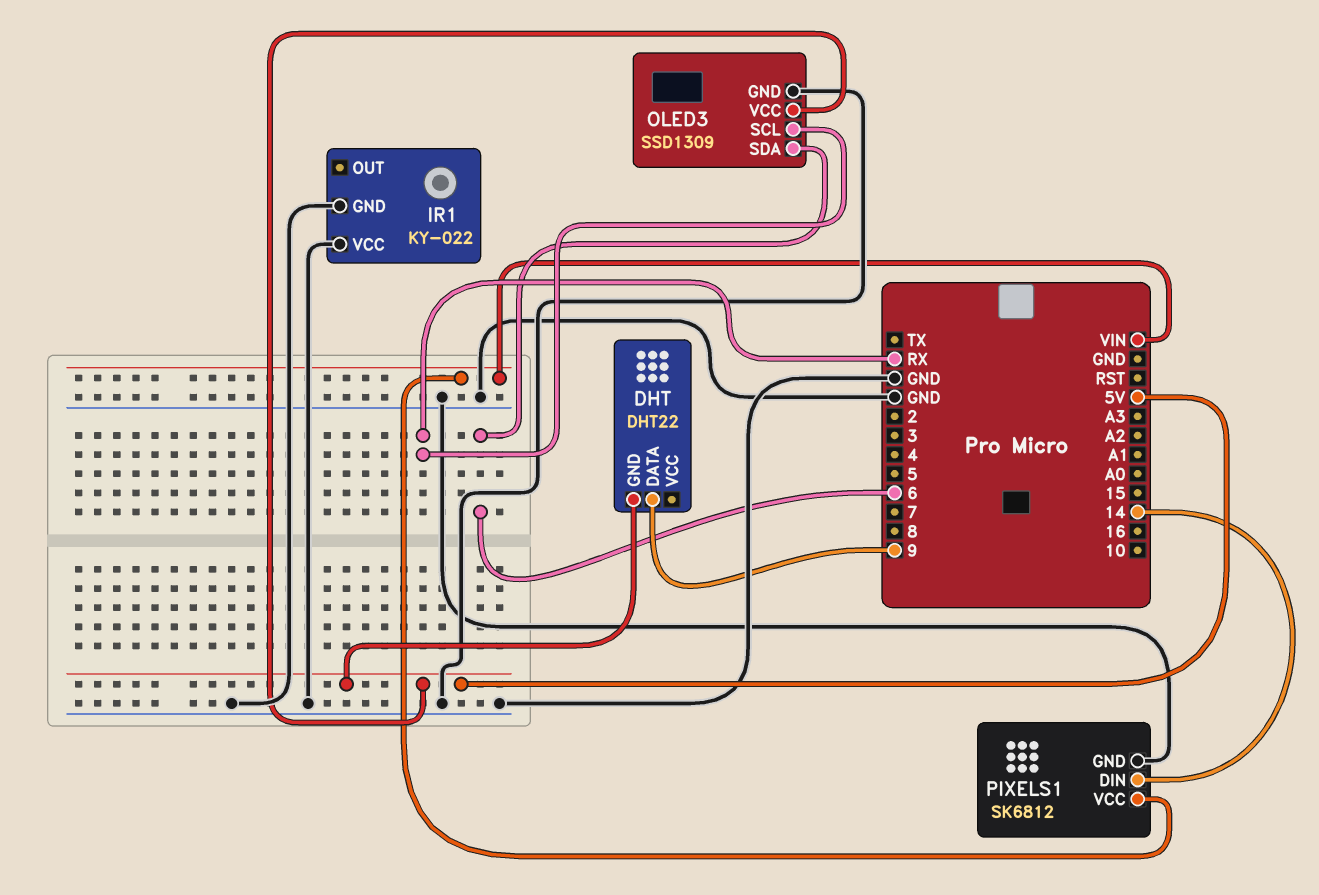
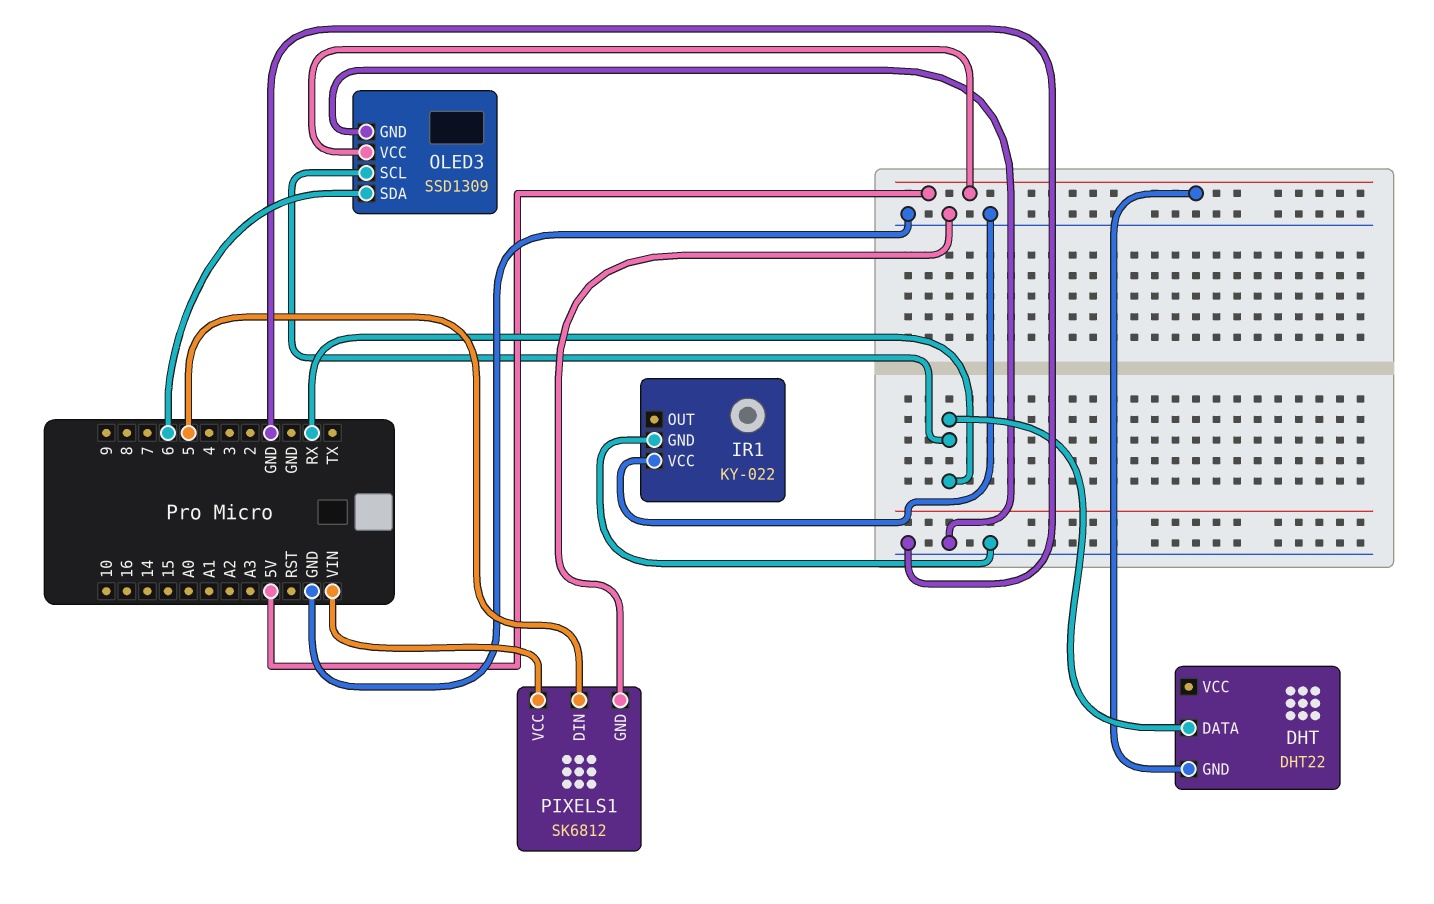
DHT pin DATA: 9 -> RX
PIXELS1 pin DIN: 14 -> 5

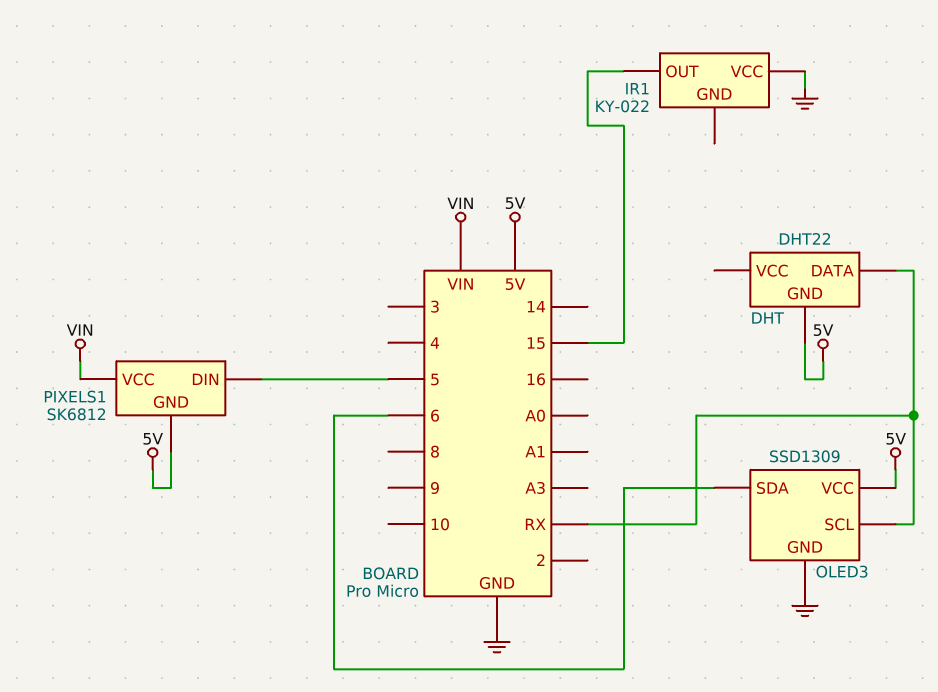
IR1 pin GND: GND -> none
IR1 pin OUT: none -> 15
PIXELS1 pin GND: GND -> 5V

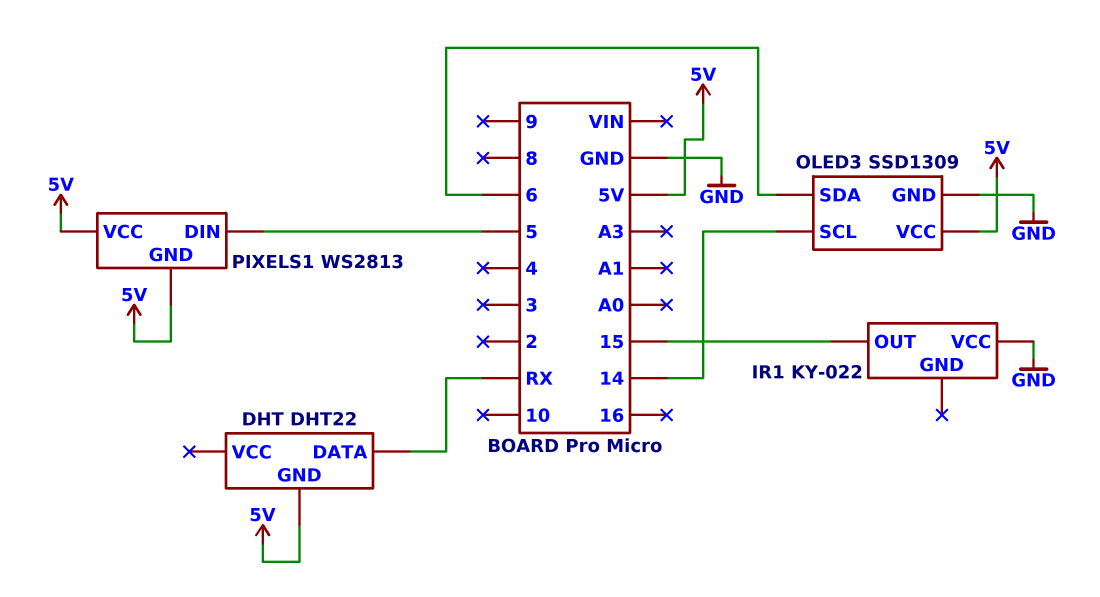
OLED3 pin SCL: RX -> 14
PIXELS1: SK6812 -> WS2813
PIXELS1 pin VCC: VIN -> 5V

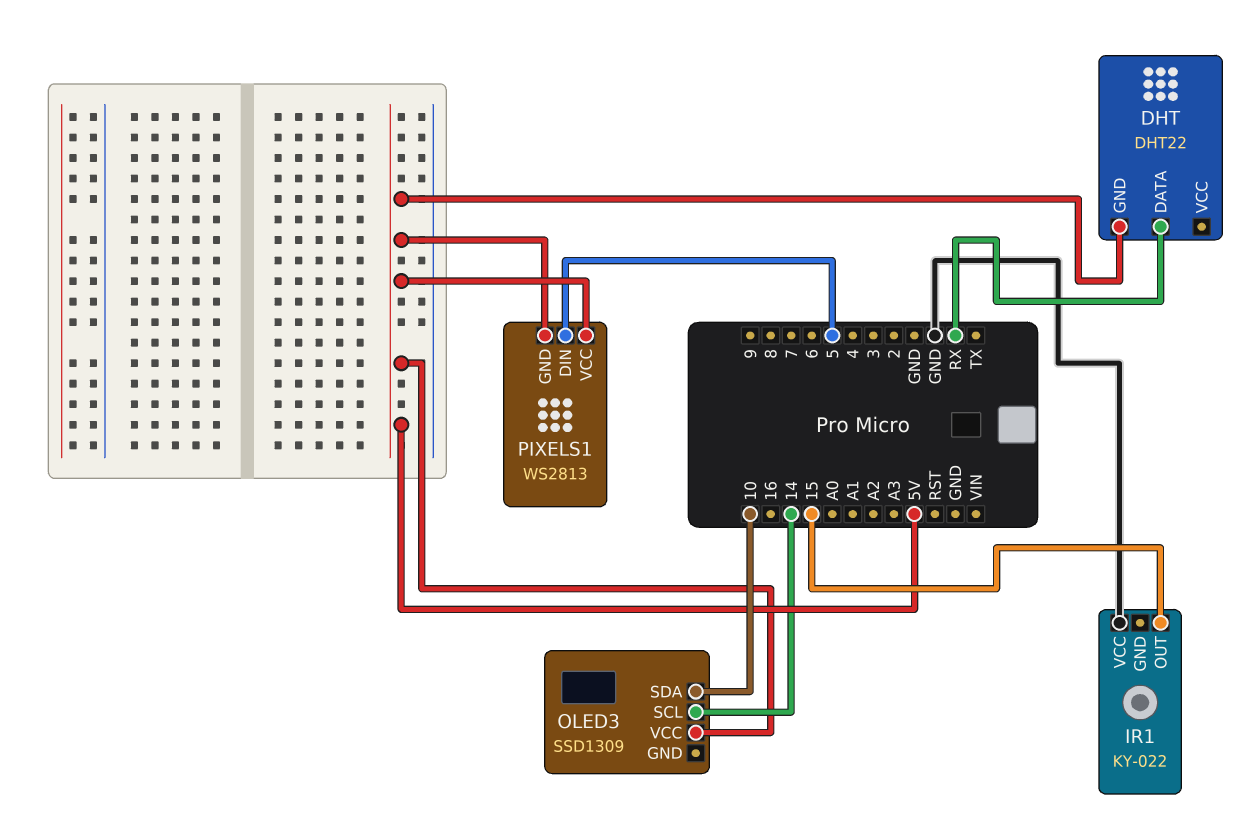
OLED3 pin GND: GND -> none
OLED3 pin SDA: 6 -> 10

